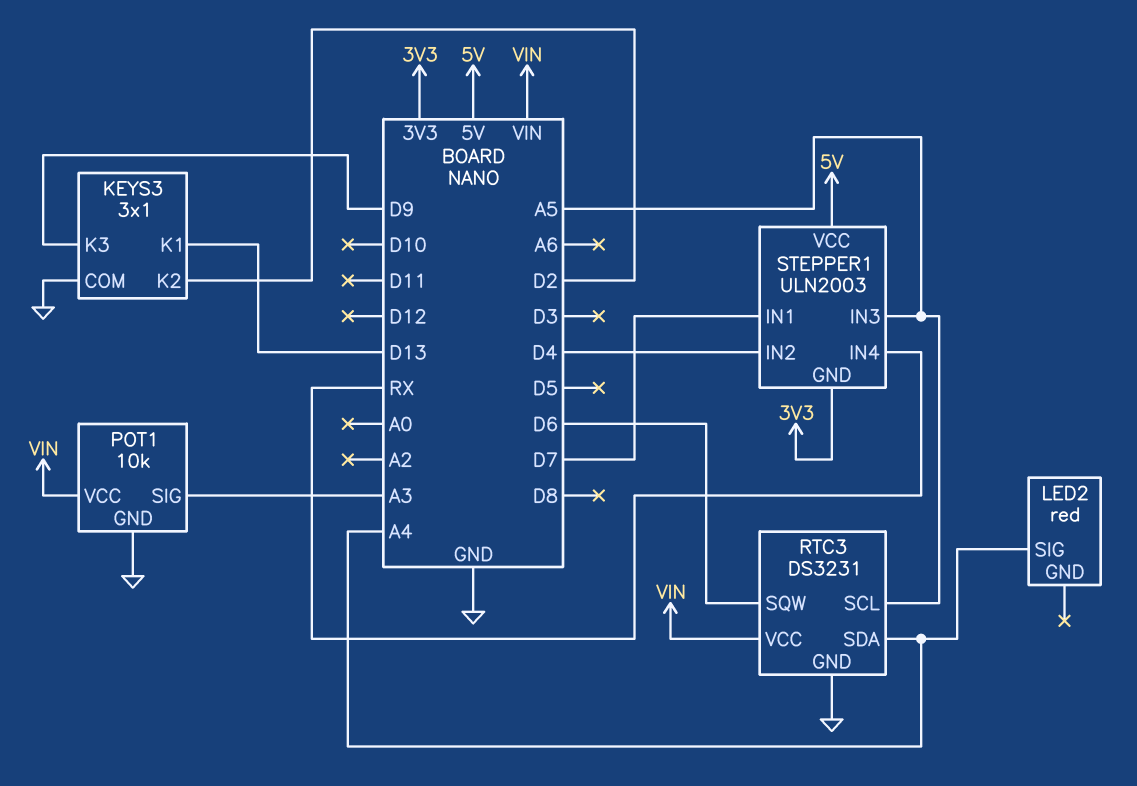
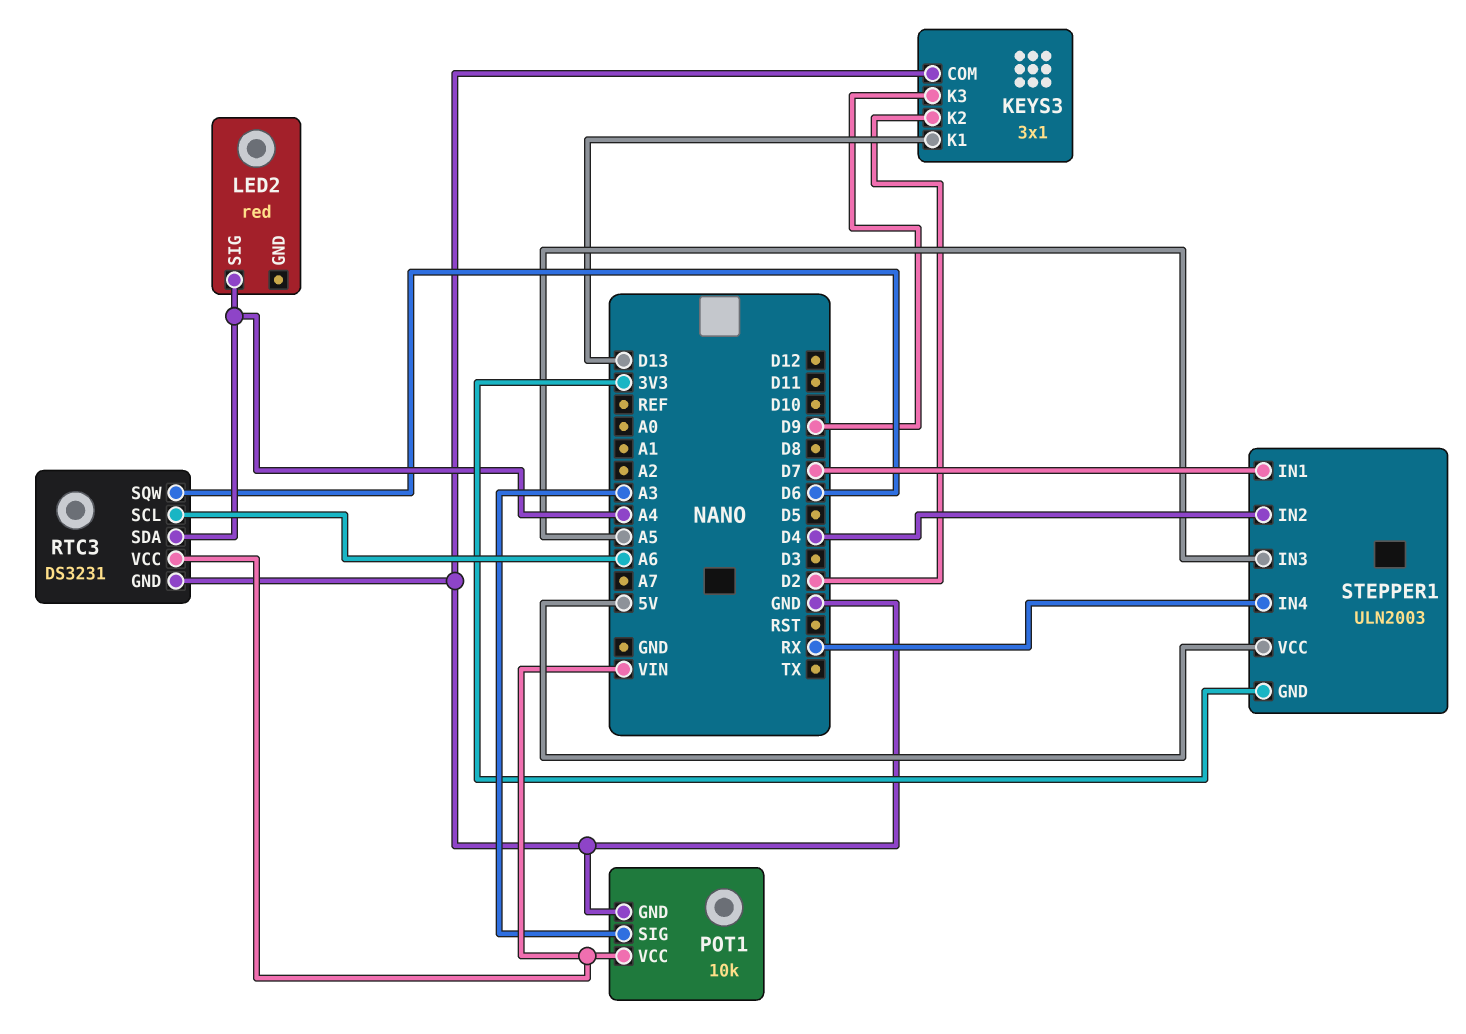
RTC3 pin SCL: A5 -> A6

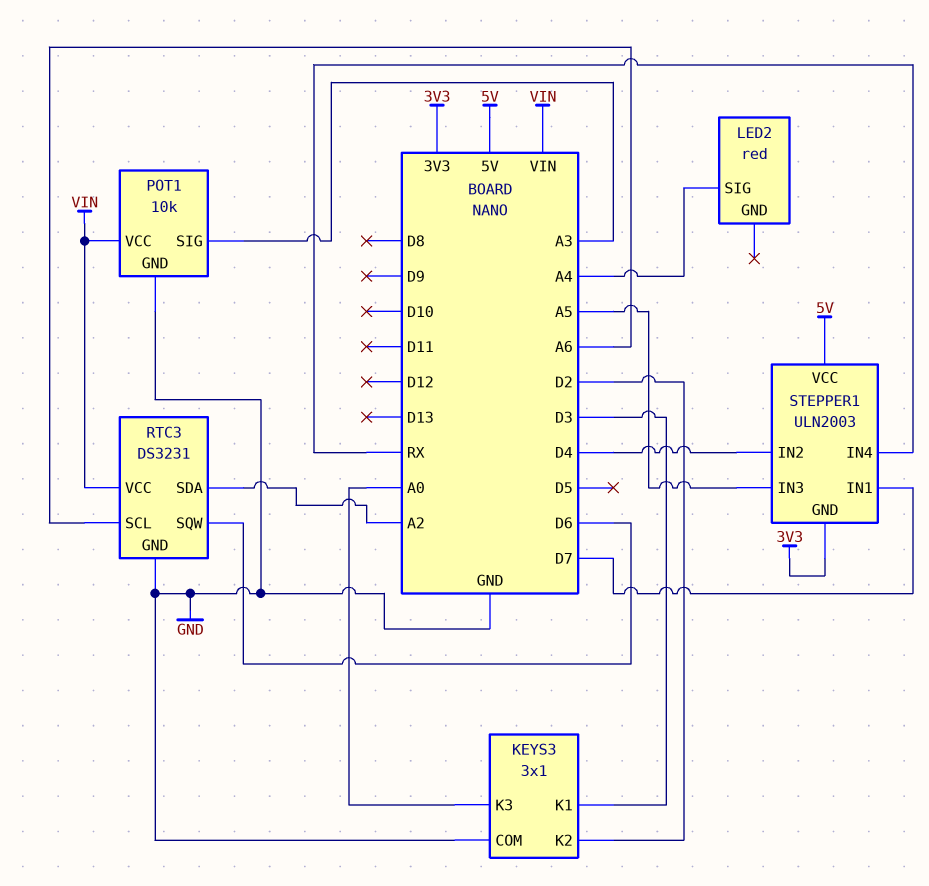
KEYS3 pin K1: D13 -> D3
KEYS3 pin K3: D9 -> A0
RTC3 pin SDA: A4 -> A2

